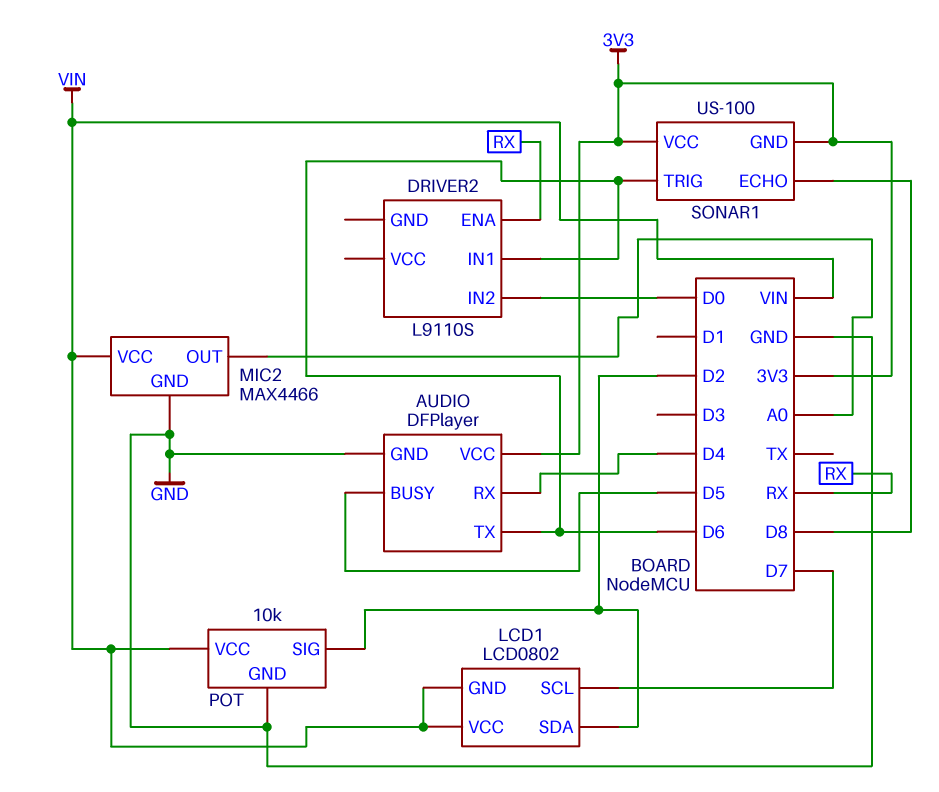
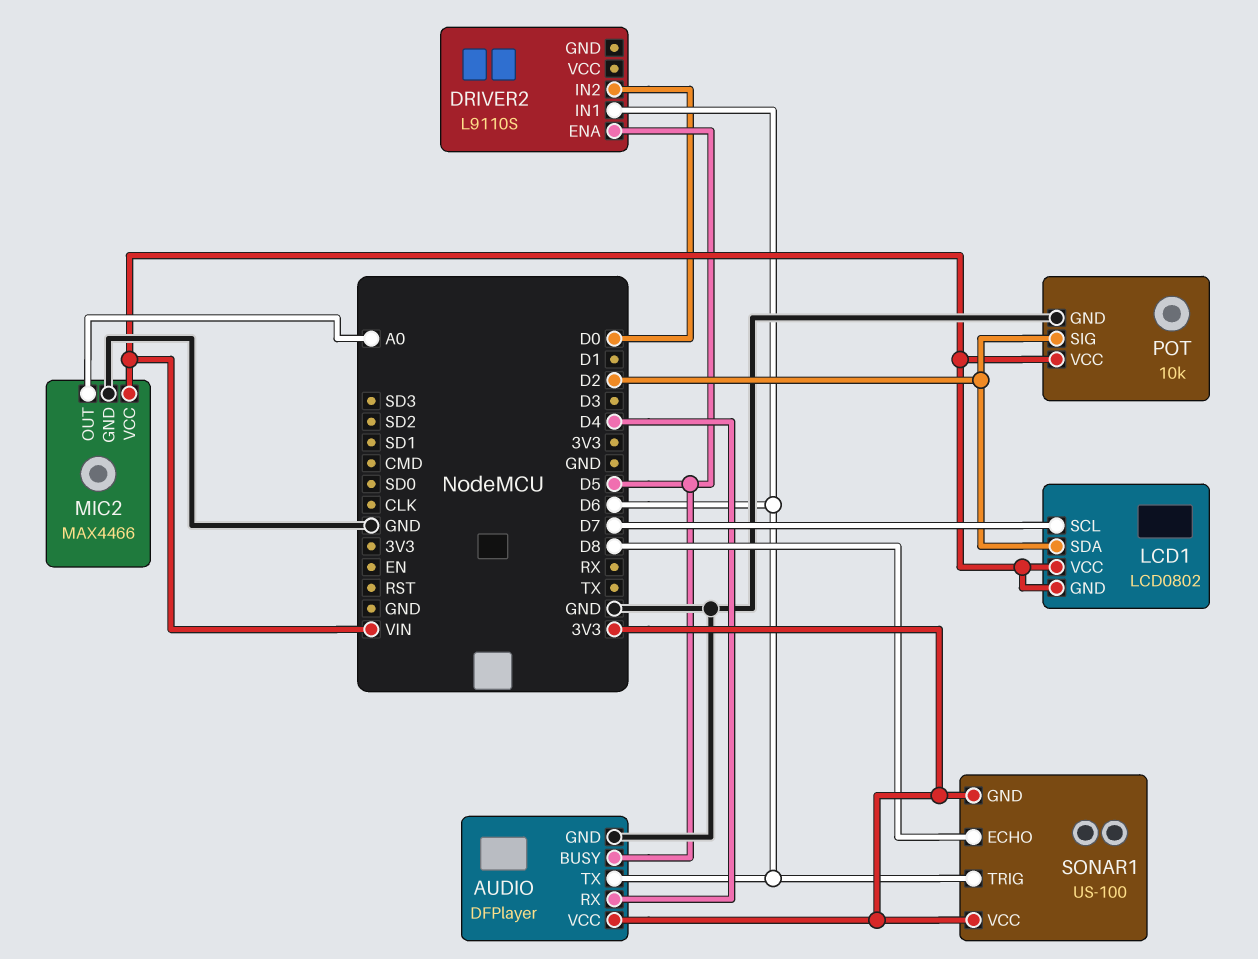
DRIVER2 pin ENA: RX -> D5

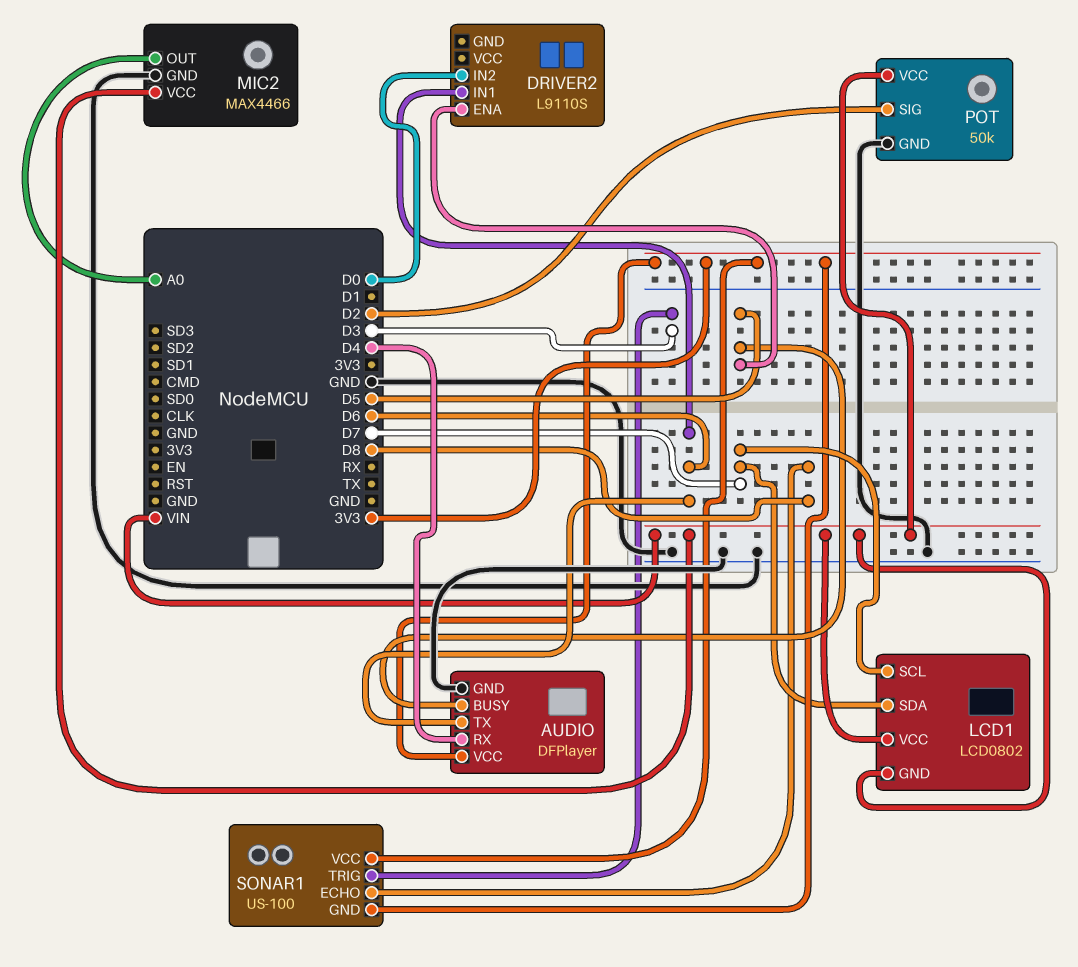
LCD1 pin SDA: D2 -> D7
POT: 10k -> 50k
SONAR1 pin TRIG: D6 -> D3

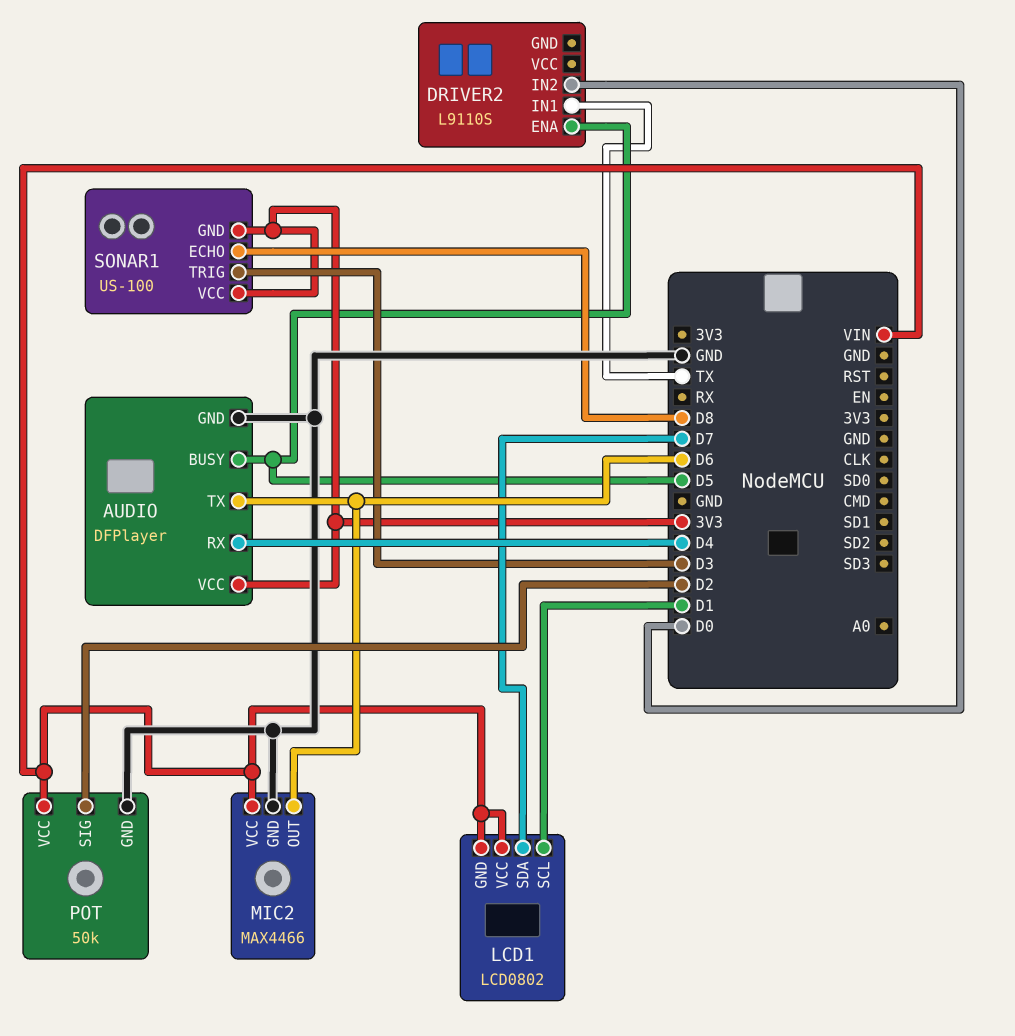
DRIVER2 pin IN1: D6 -> TX
LCD1 pin SCL: D7 -> D1
MIC2 pin OUT: A0 -> D6

